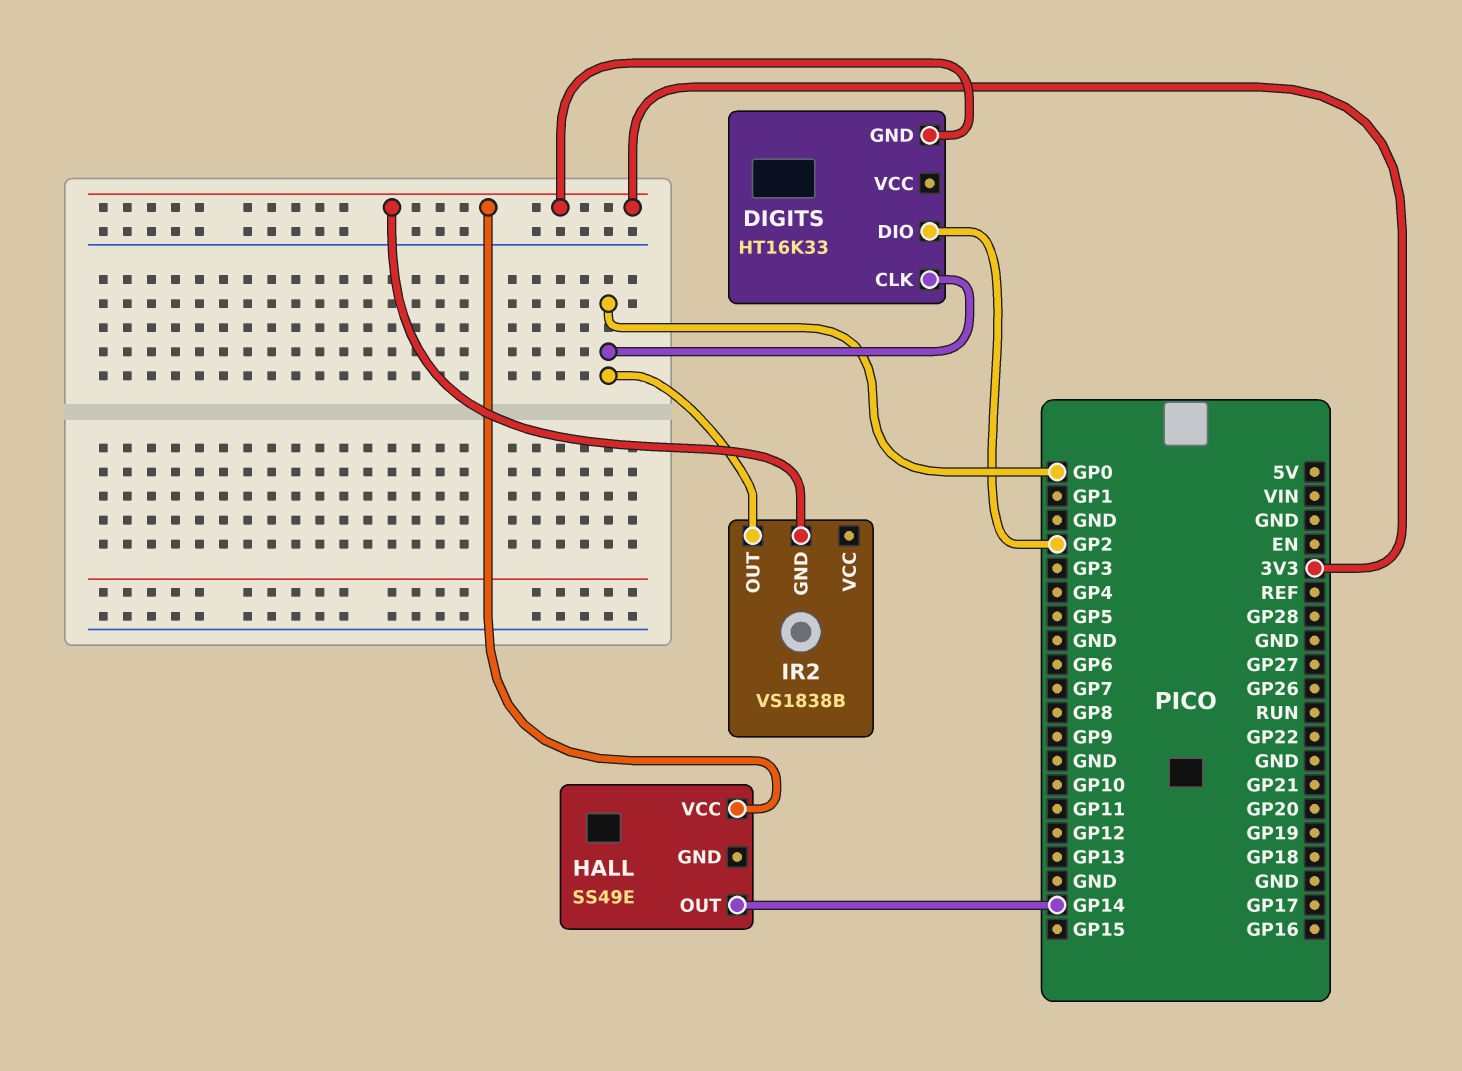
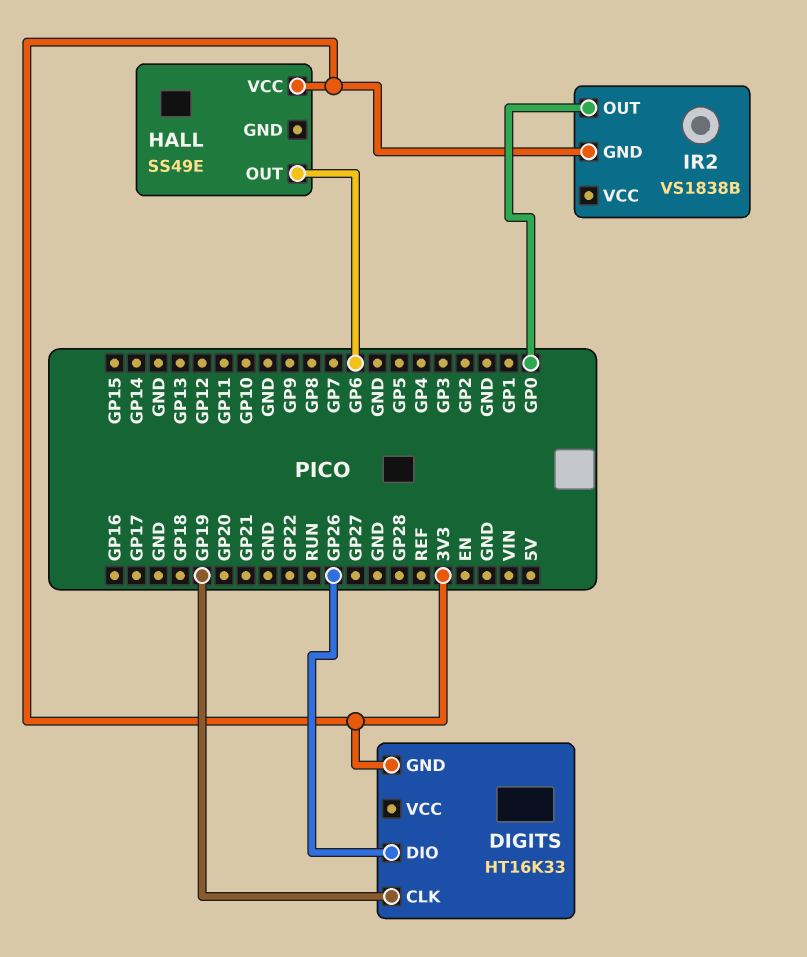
DIGITS pin CLK: GP0 -> GP19
DIGITS pin DIO: GP2 -> GP26
HALL pin OUT: GP14 -> GP6

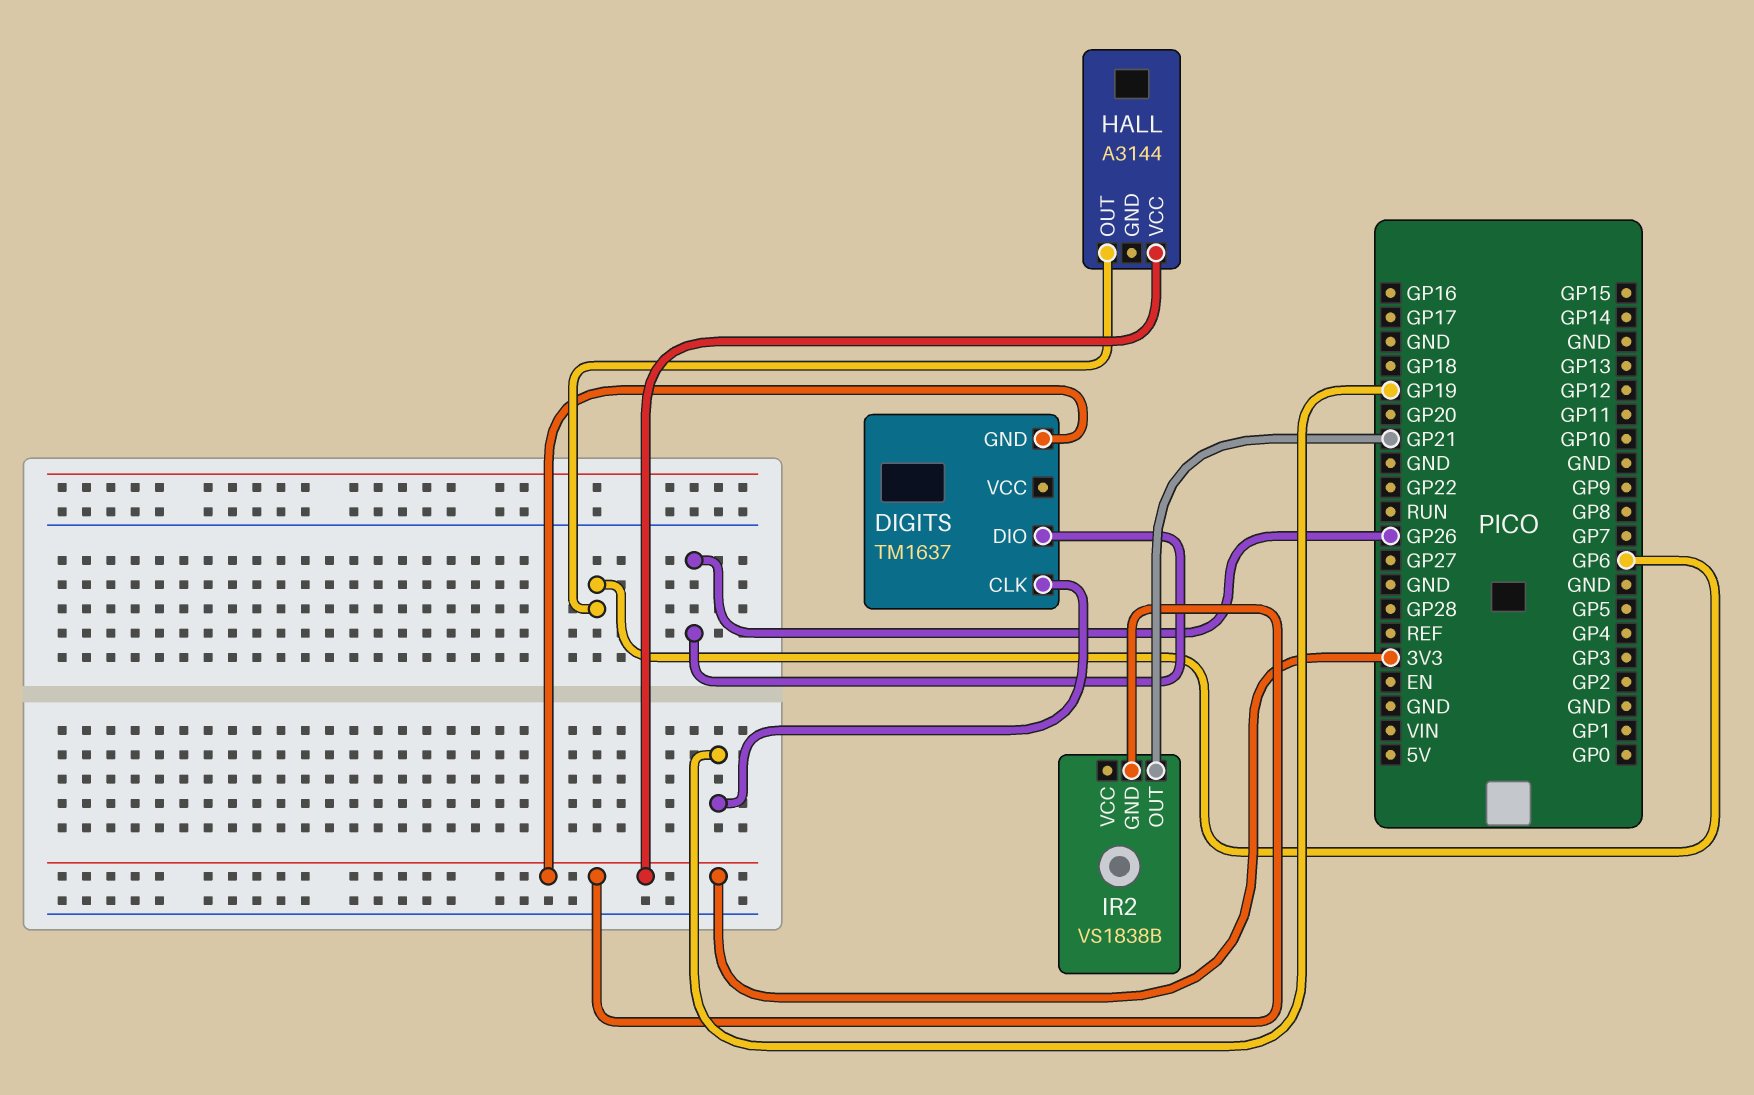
DIGITS: HT16K33 -> TM1637
HALL: SS49E -> A3144
IR2 pin OUT: GP0 -> GP21

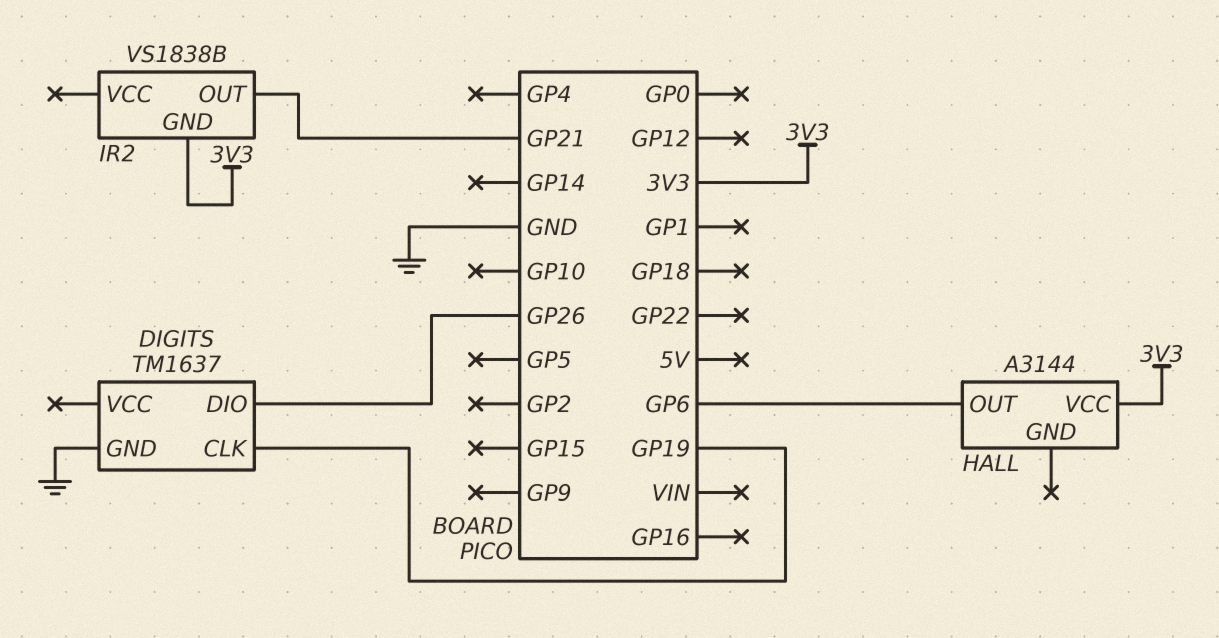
DIGITS pin GND: 3V3 -> GND

